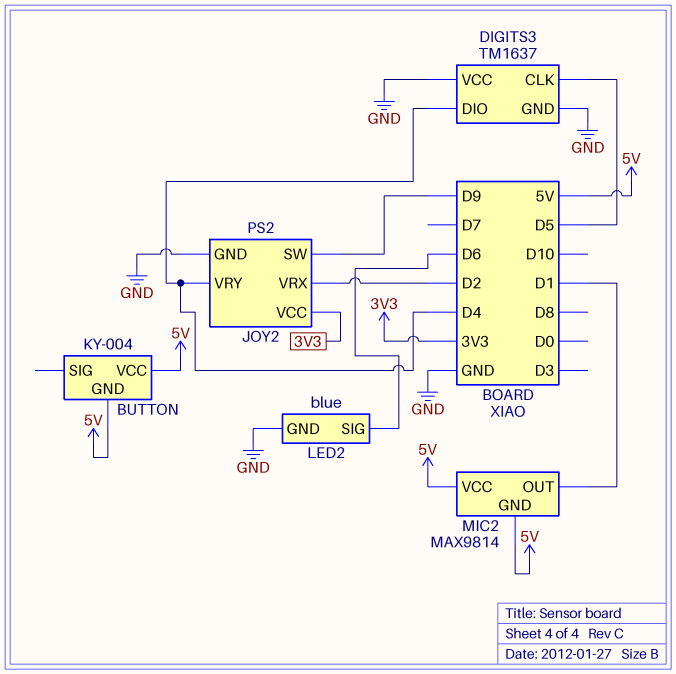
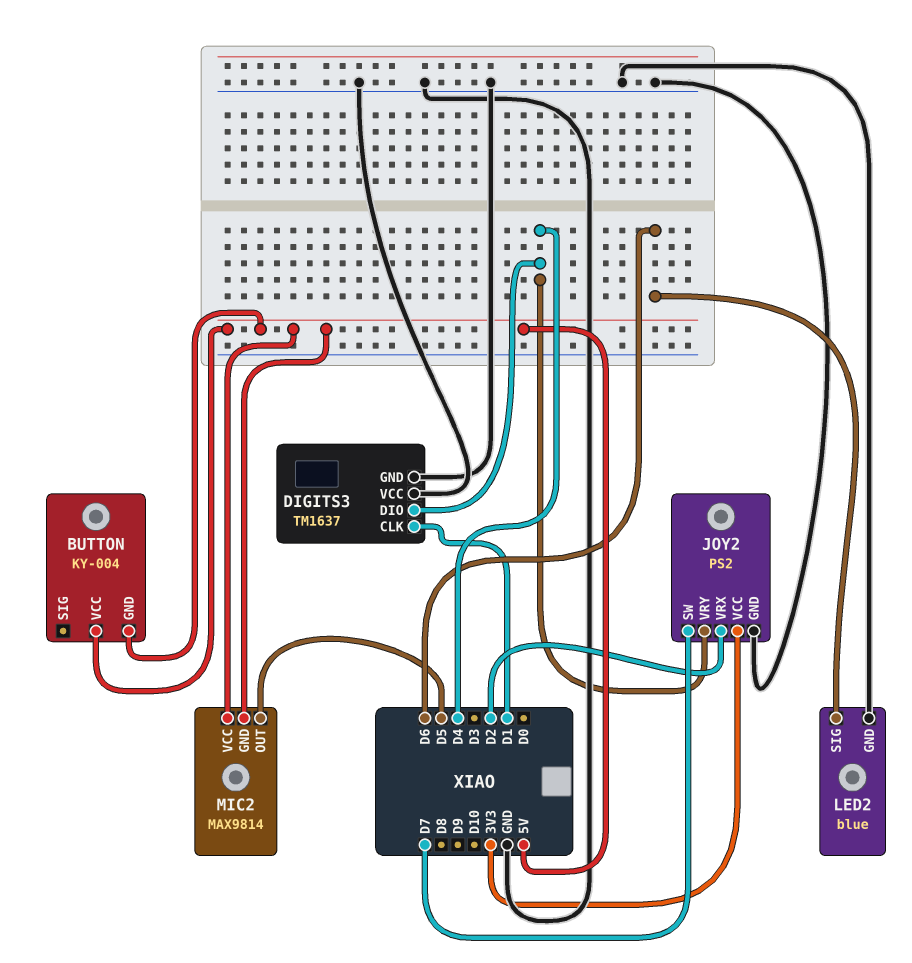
DIGITS3 pin CLK: D5 -> D1
JOY2 pin SW: D9 -> D7
MIC2 pin OUT: D1 -> D5

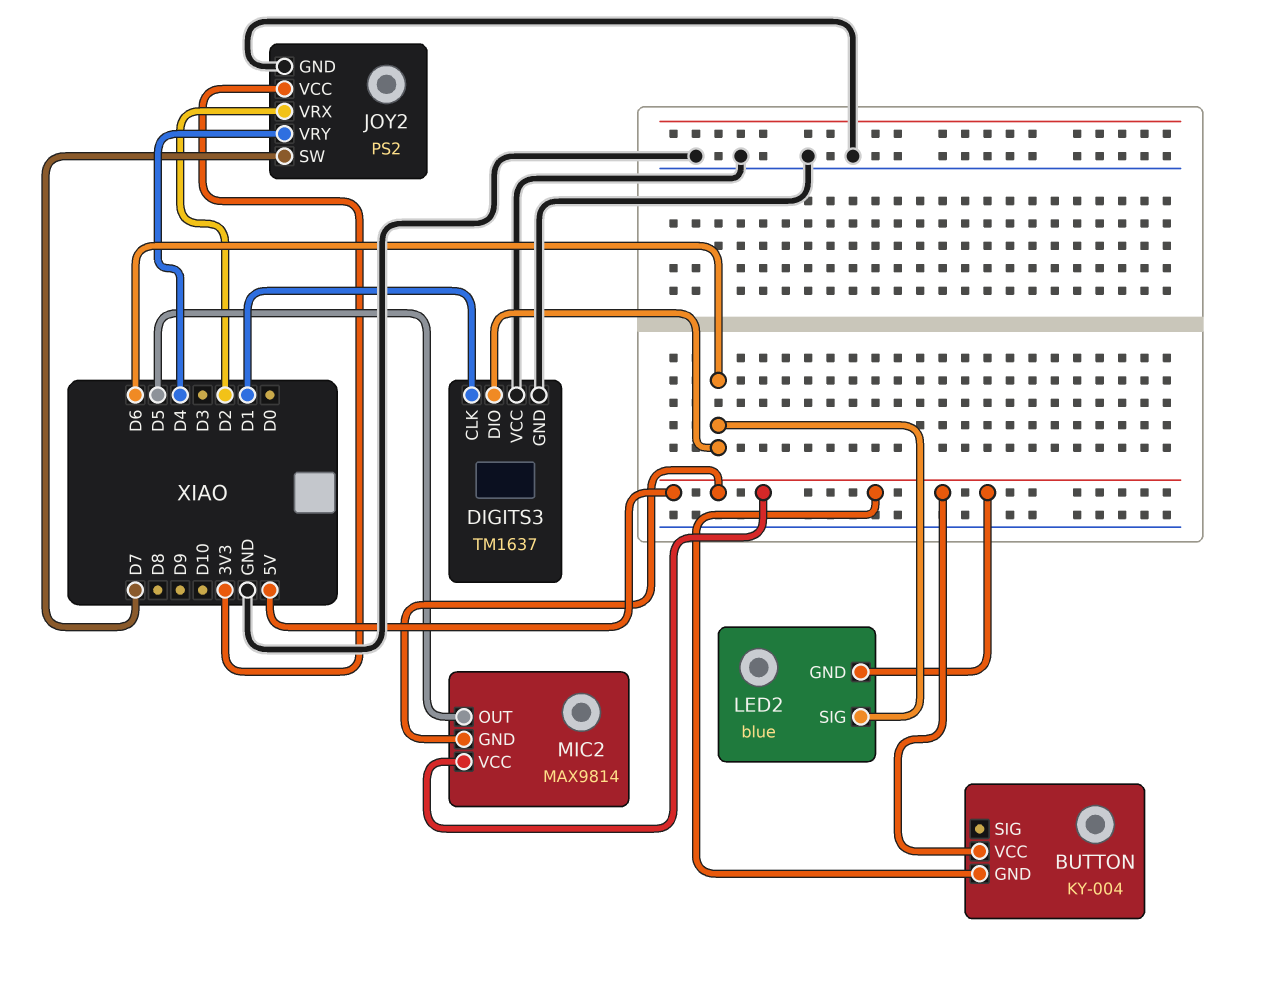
DIGITS3 pin DIO: D4 -> D6
LED2 pin GND: GND -> 5V

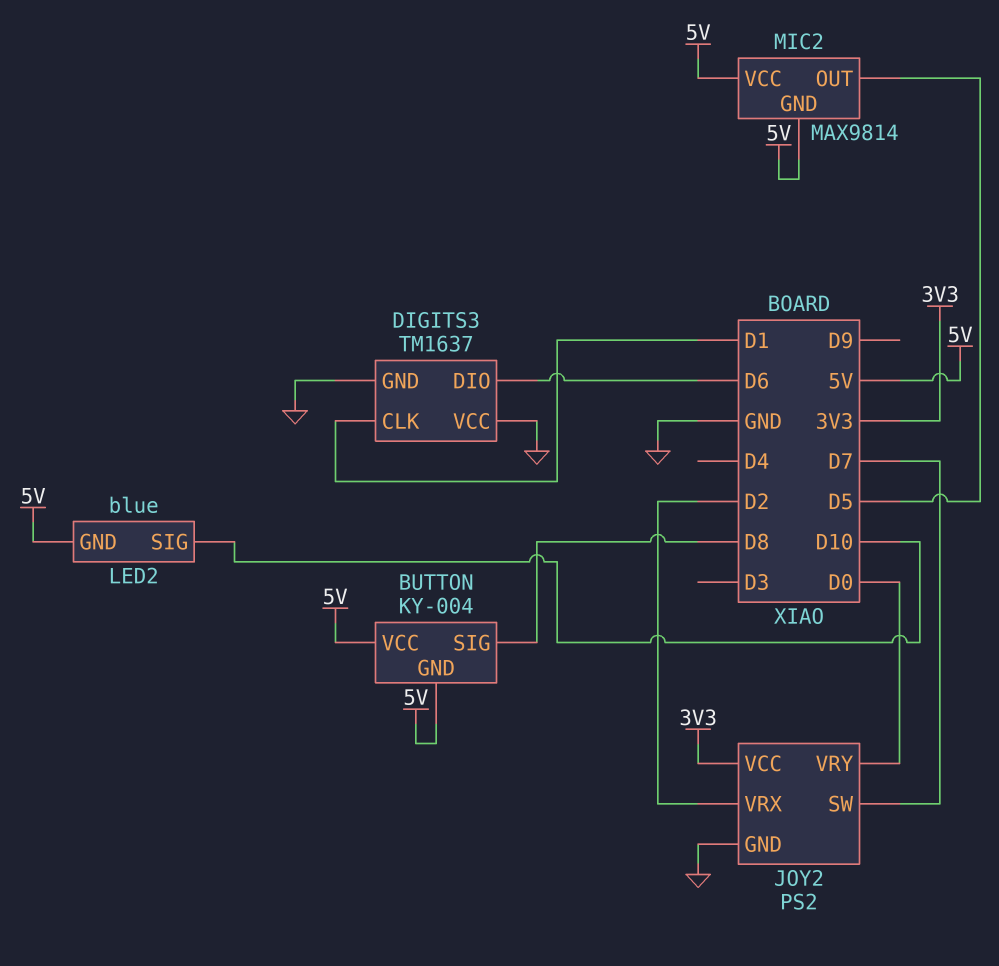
BUTTON pin SIG: none -> D8
JOY2 pin VRY: D4 -> D0
LED2 pin SIG: D6 -> D10

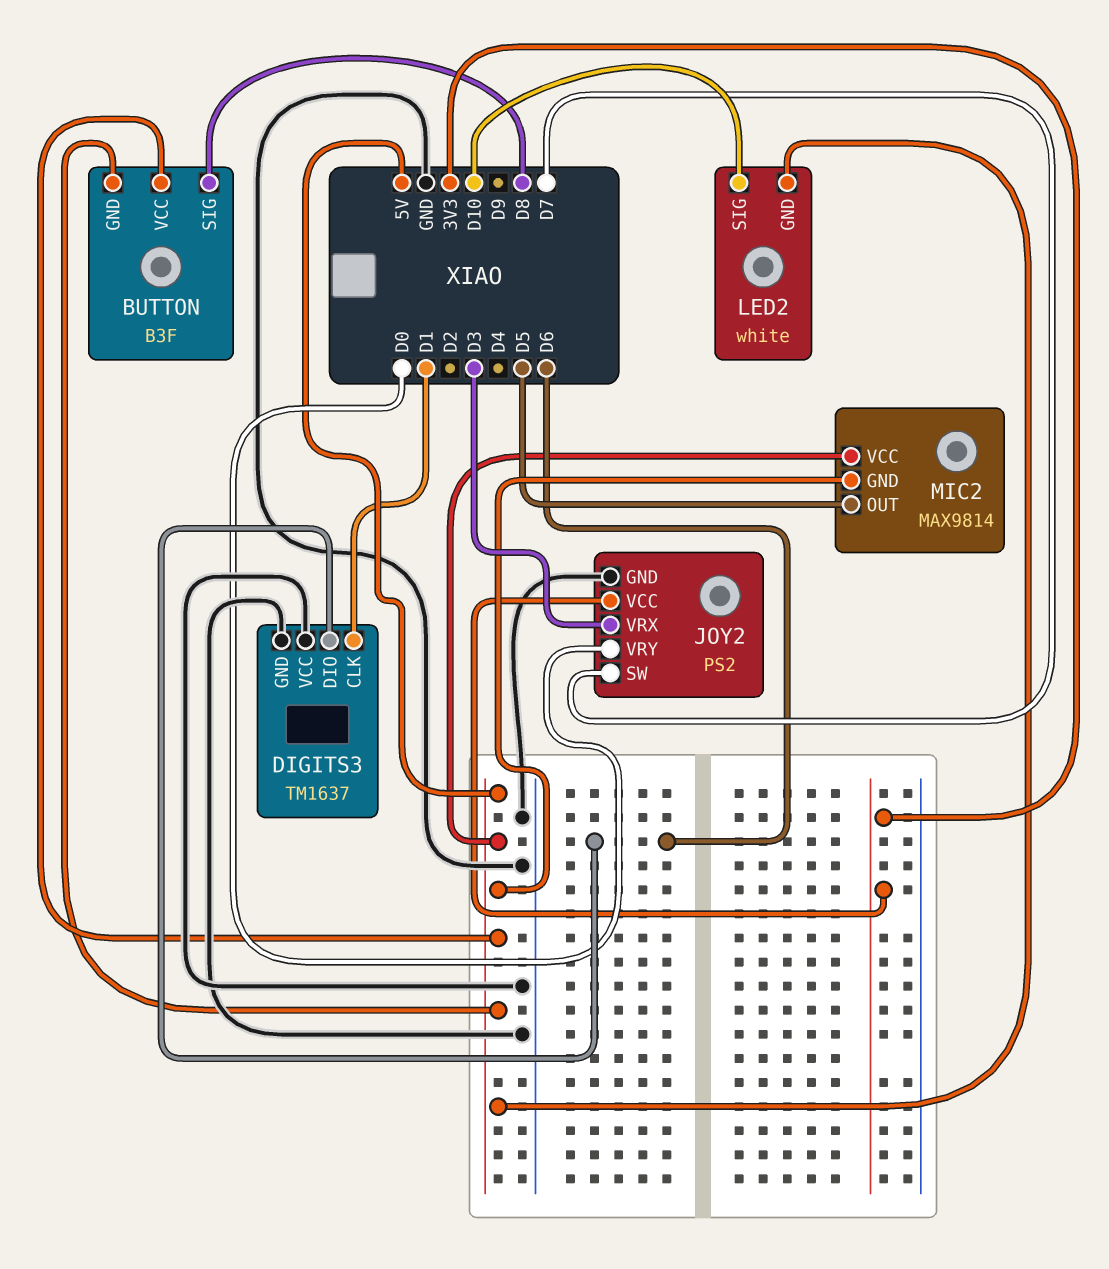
BUTTON: KY-004 -> B3F
JOY2 pin VRX: D2 -> D3
LED2: blue -> white

